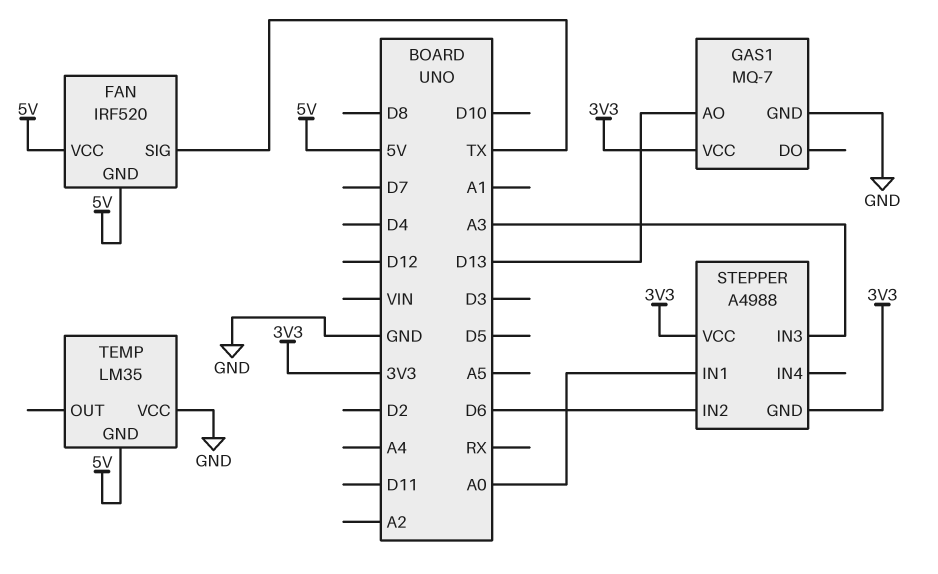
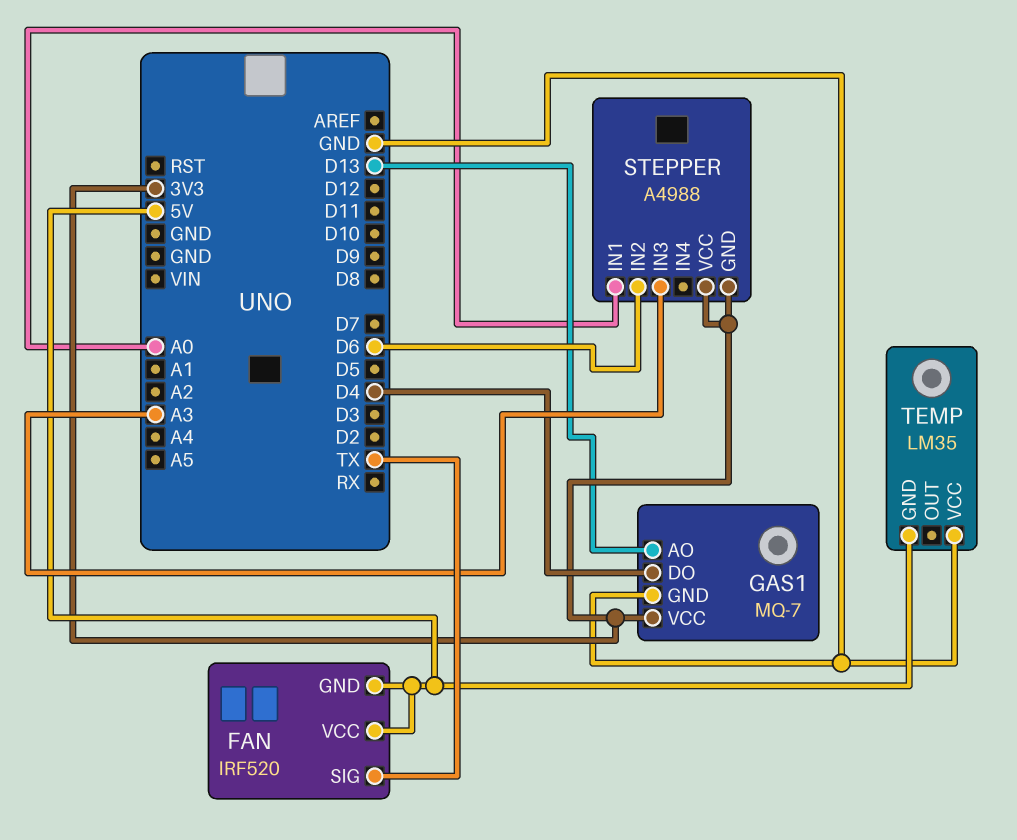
GAS1 pin DO: none -> D4

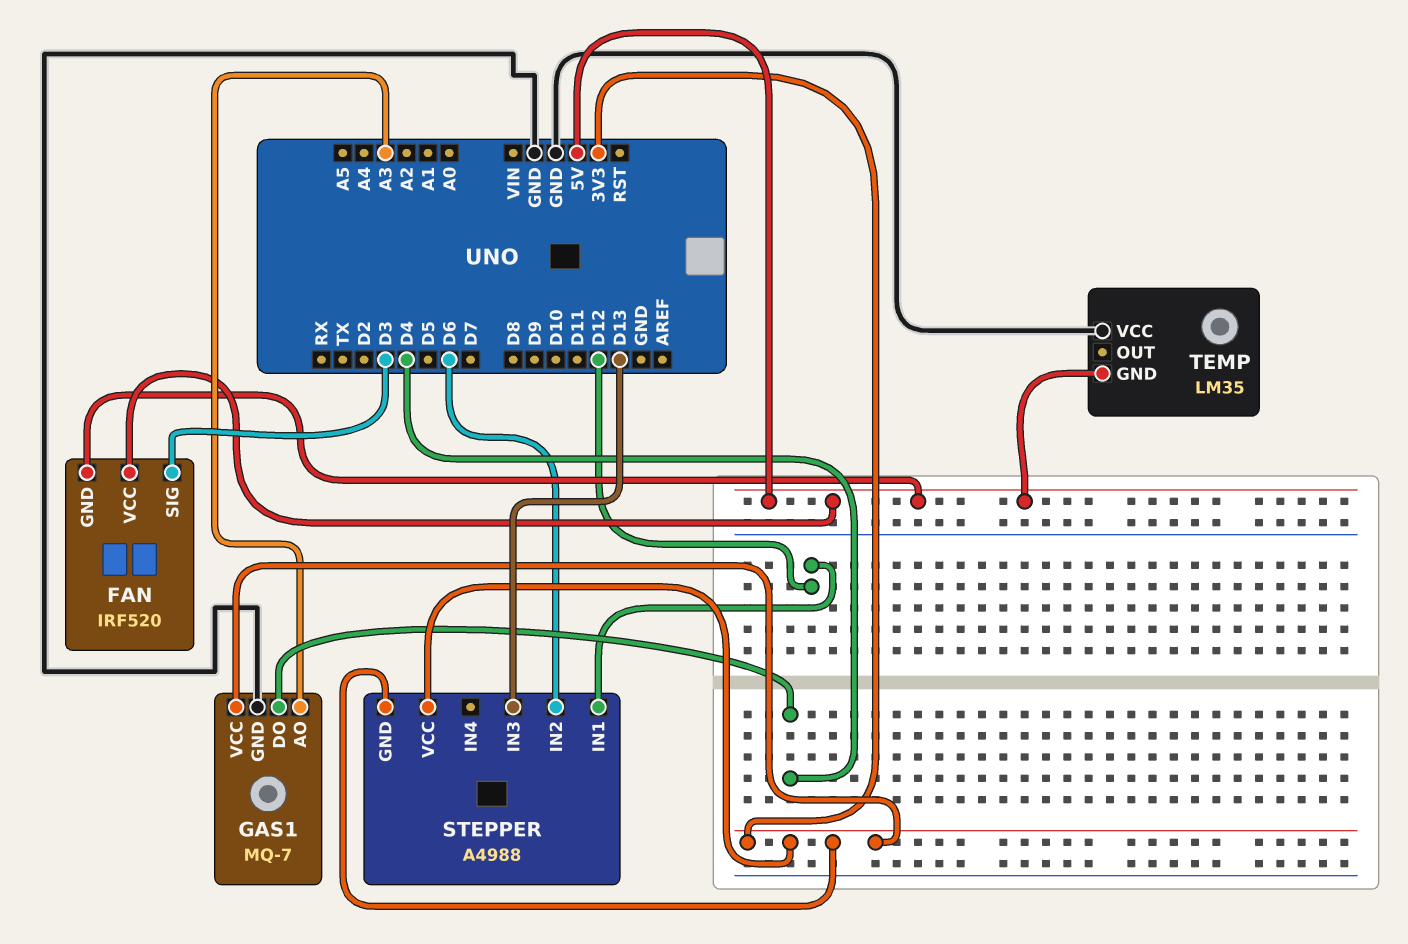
FAN pin SIG: TX -> D3
GAS1 pin AO: D13 -> A3
STEPPER pin IN1: A0 -> D12
STEPPER pin IN3: A3 -> D13

